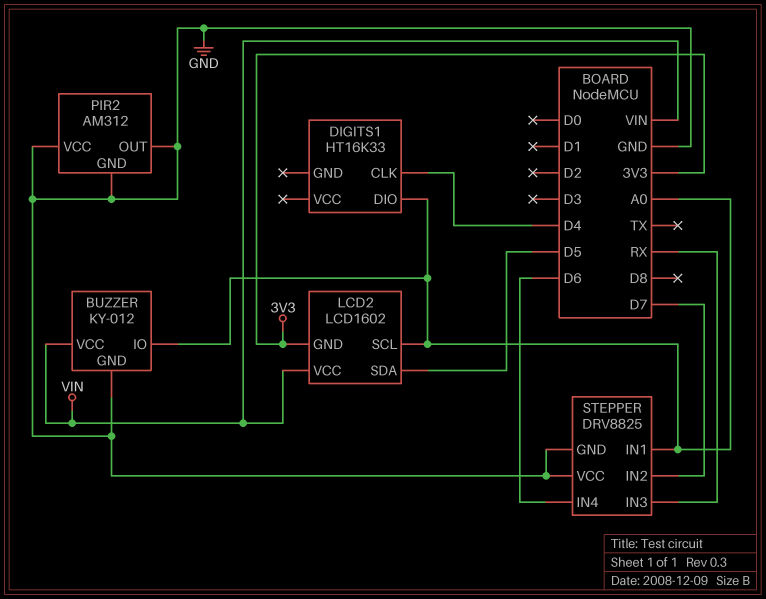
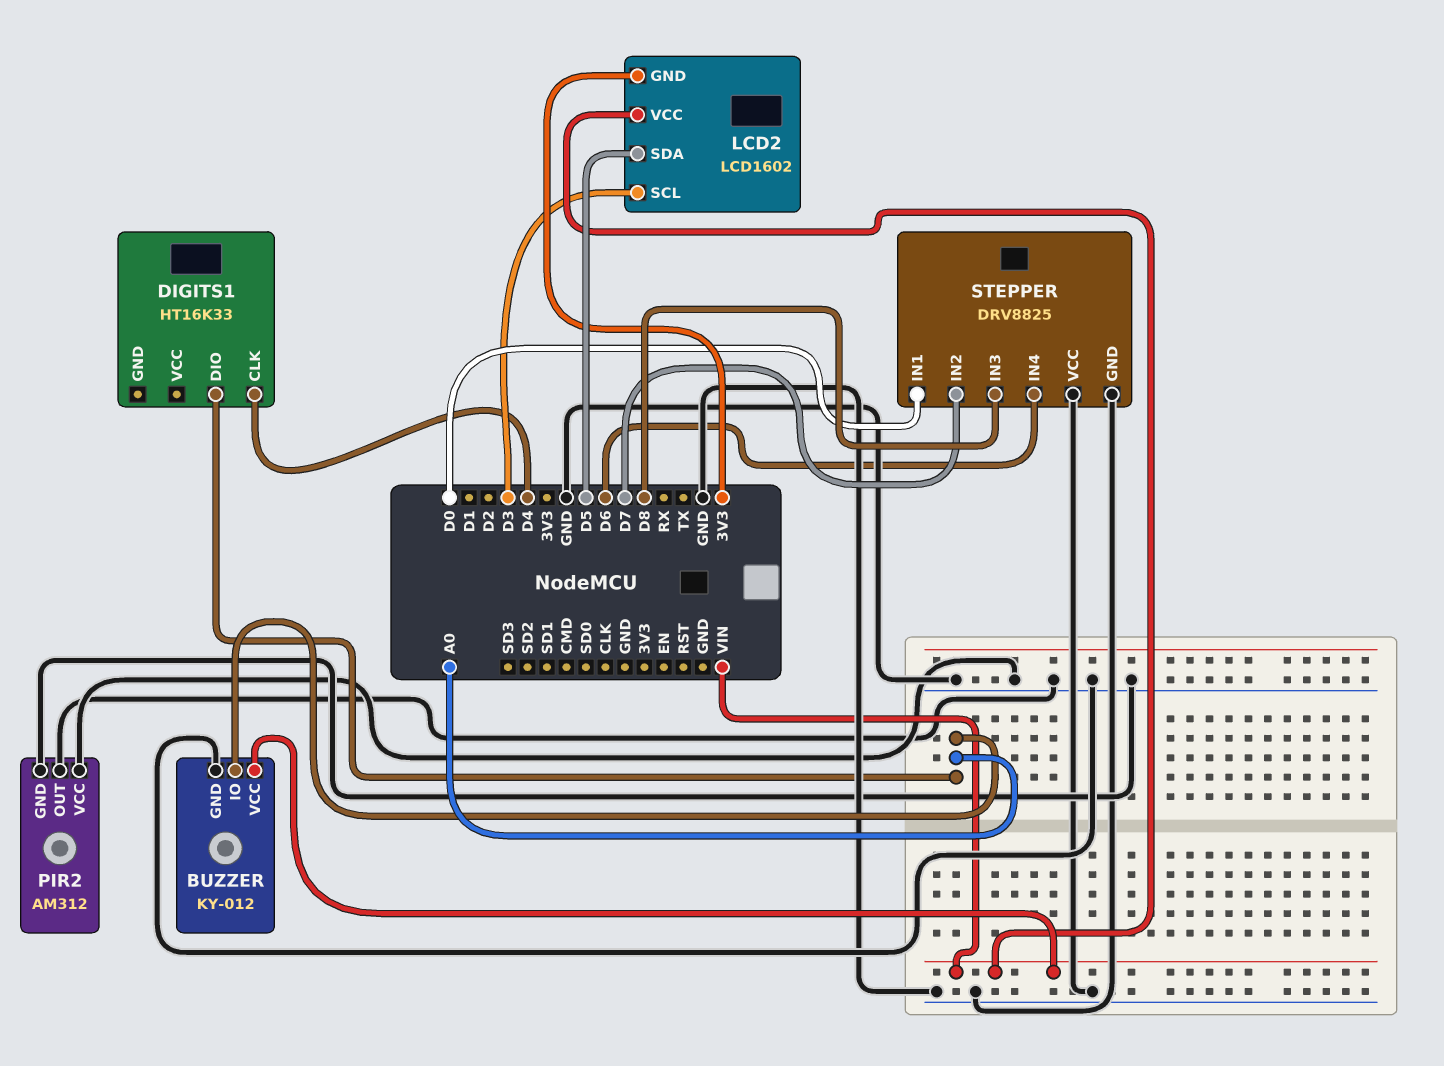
LCD2 pin SCL: A0 -> D3
STEPPER pin IN1: A0 -> D0
STEPPER pin IN3: RX -> D8

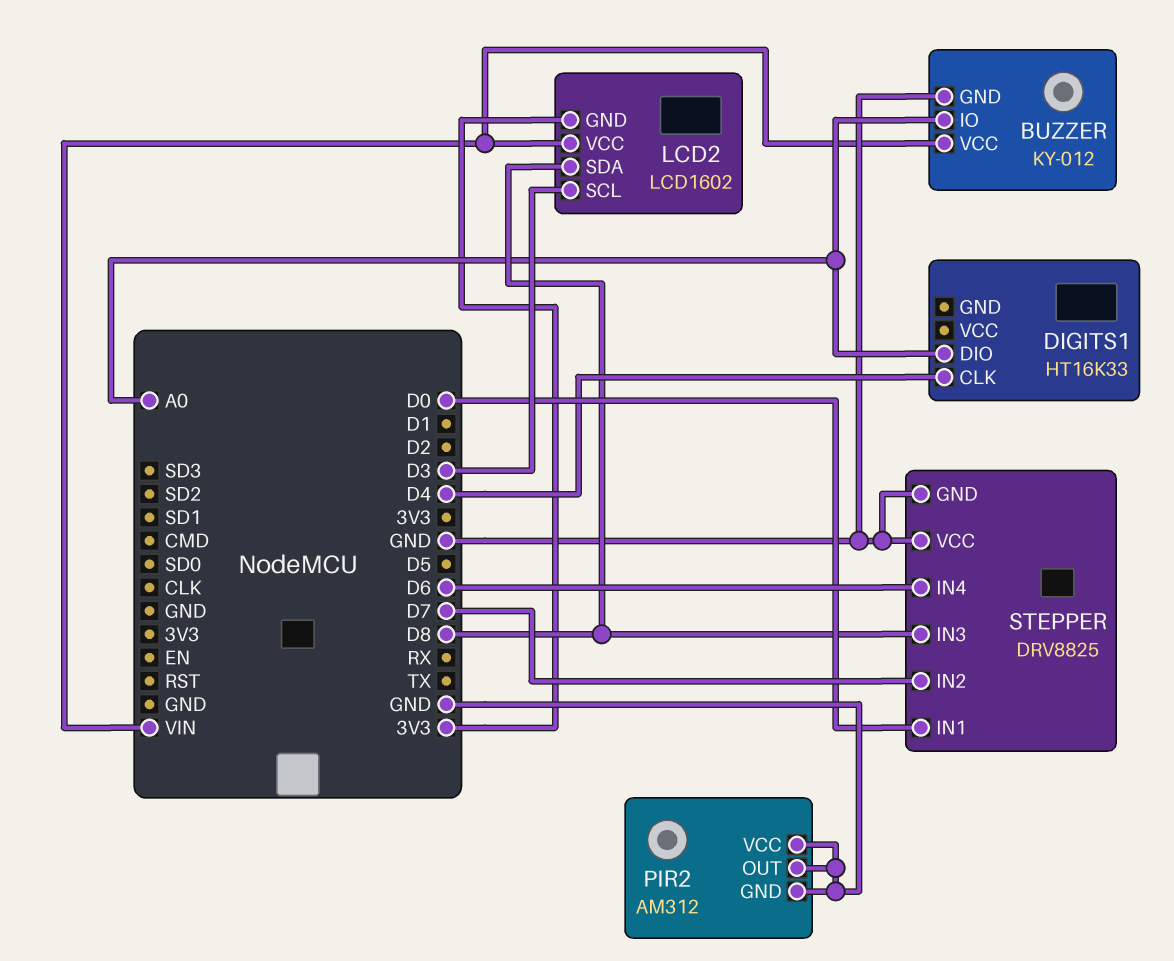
LCD2 pin SDA: D5 -> D8

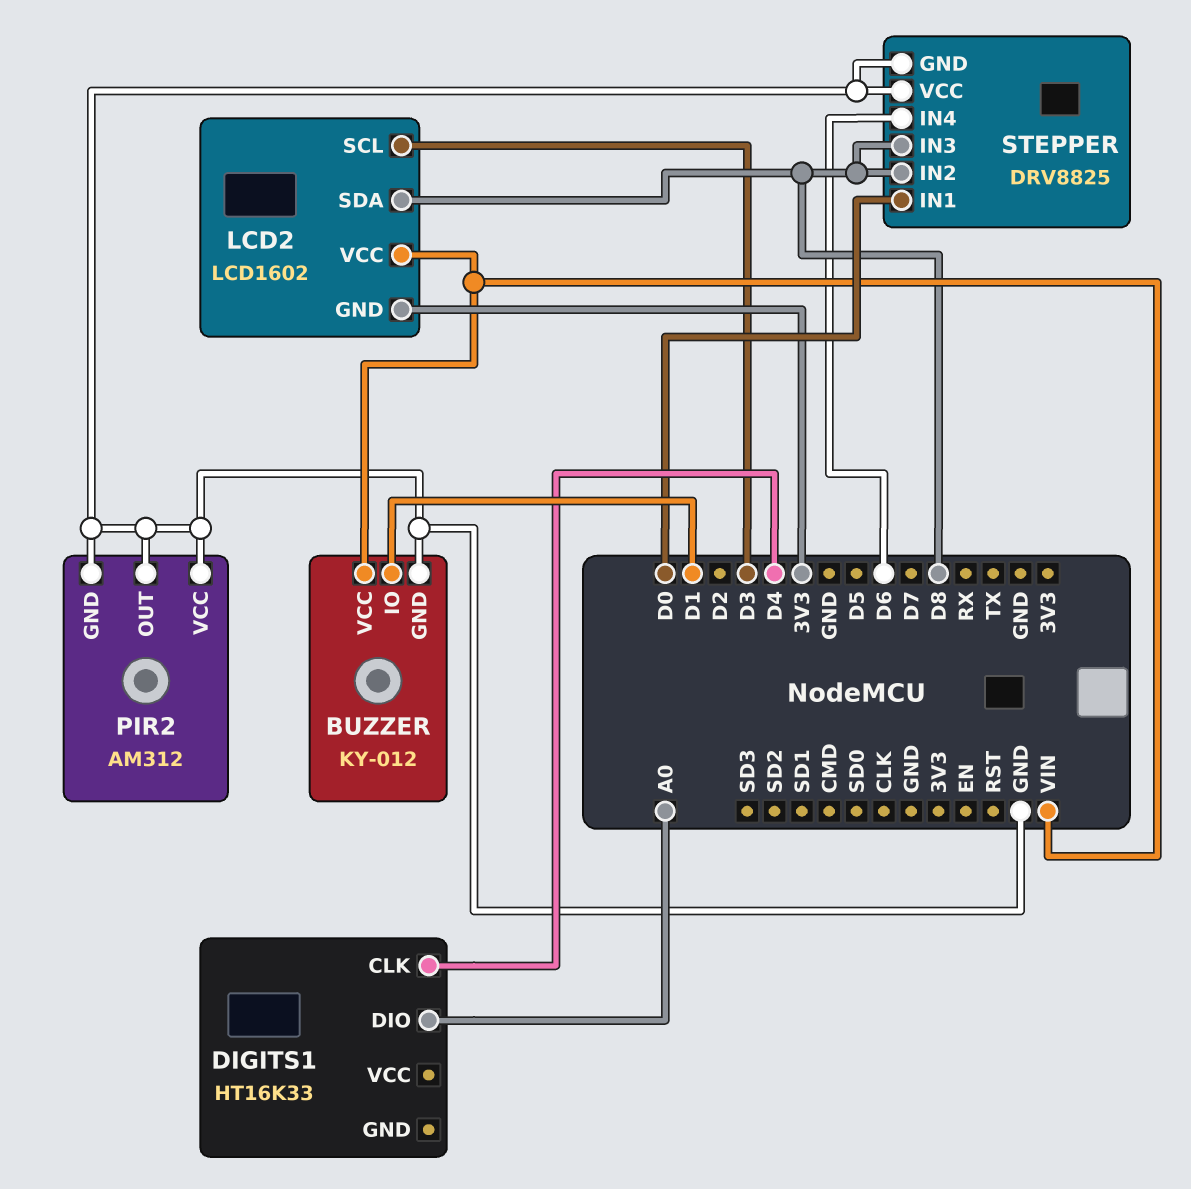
BUZZER pin IO: A0 -> D1
STEPPER pin IN2: D7 -> D8

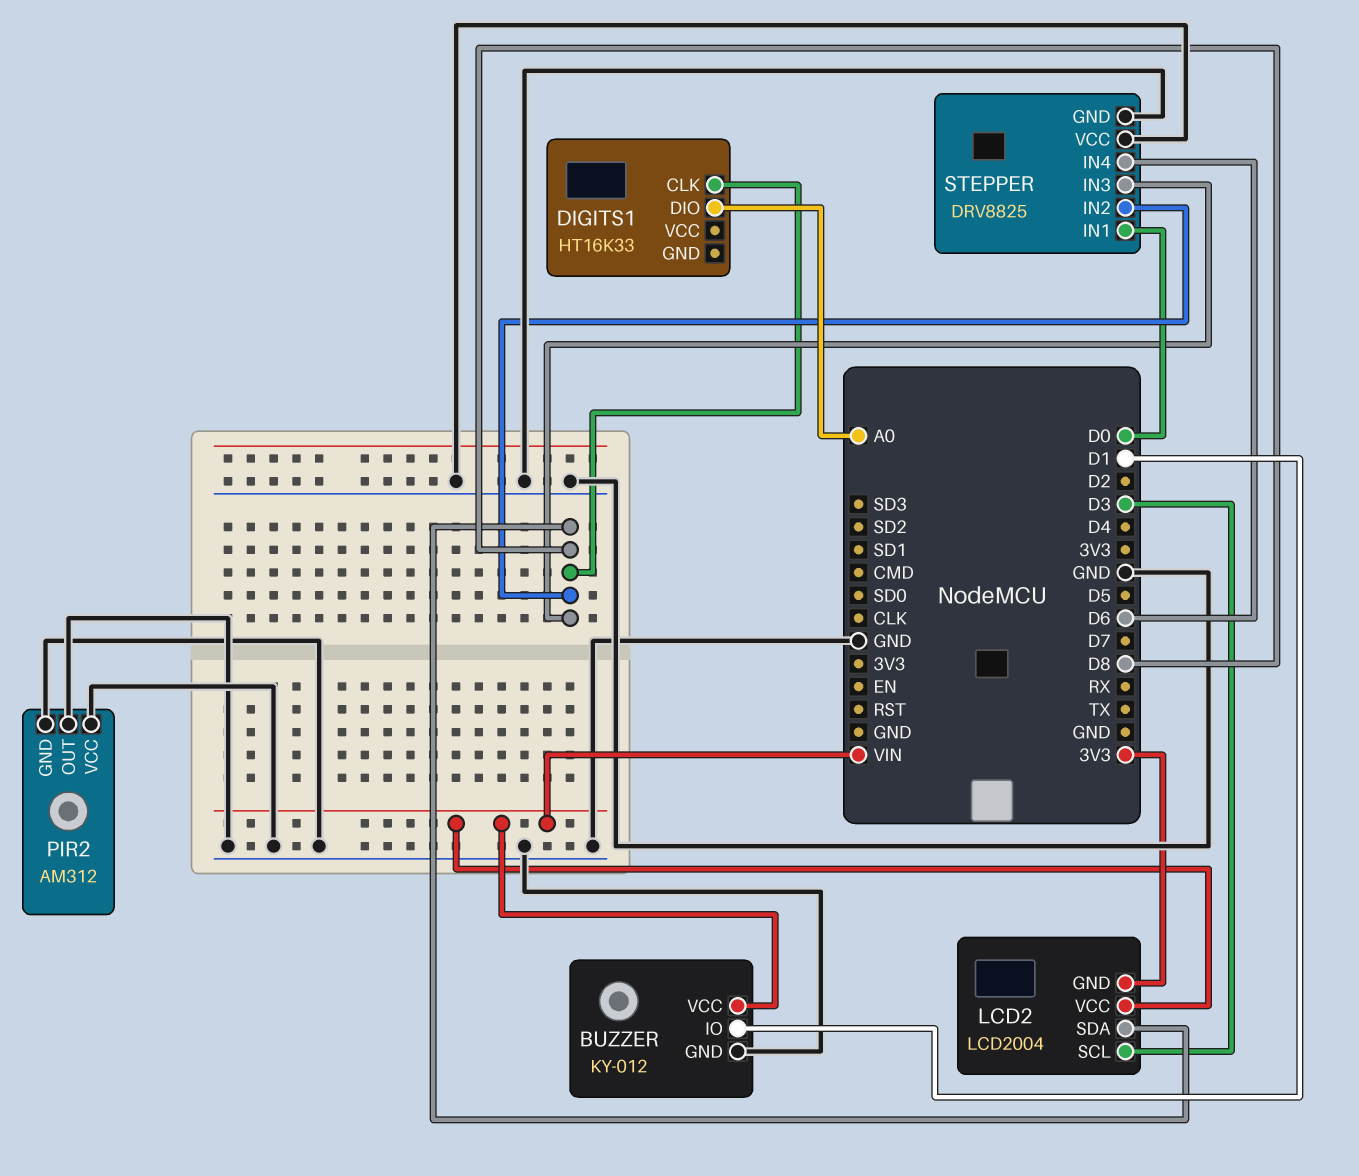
DIGITS1 pin CLK: D4 -> D8
LCD2: LCD1602 -> LCD2004

